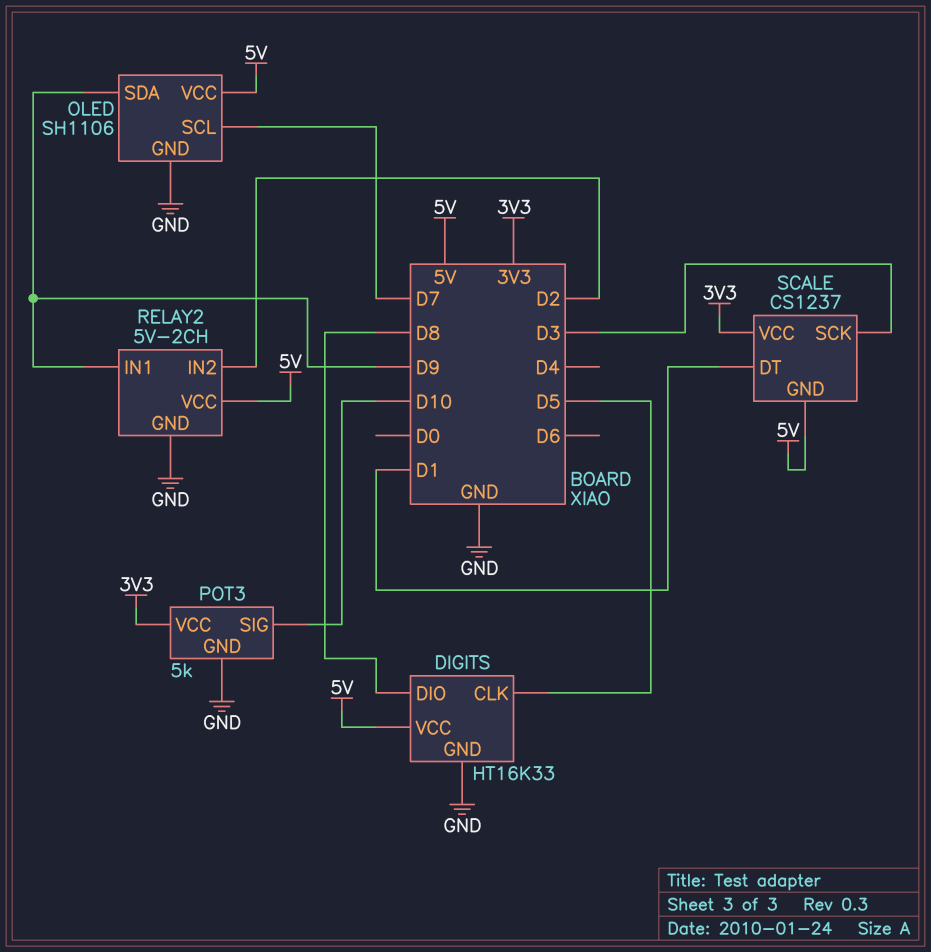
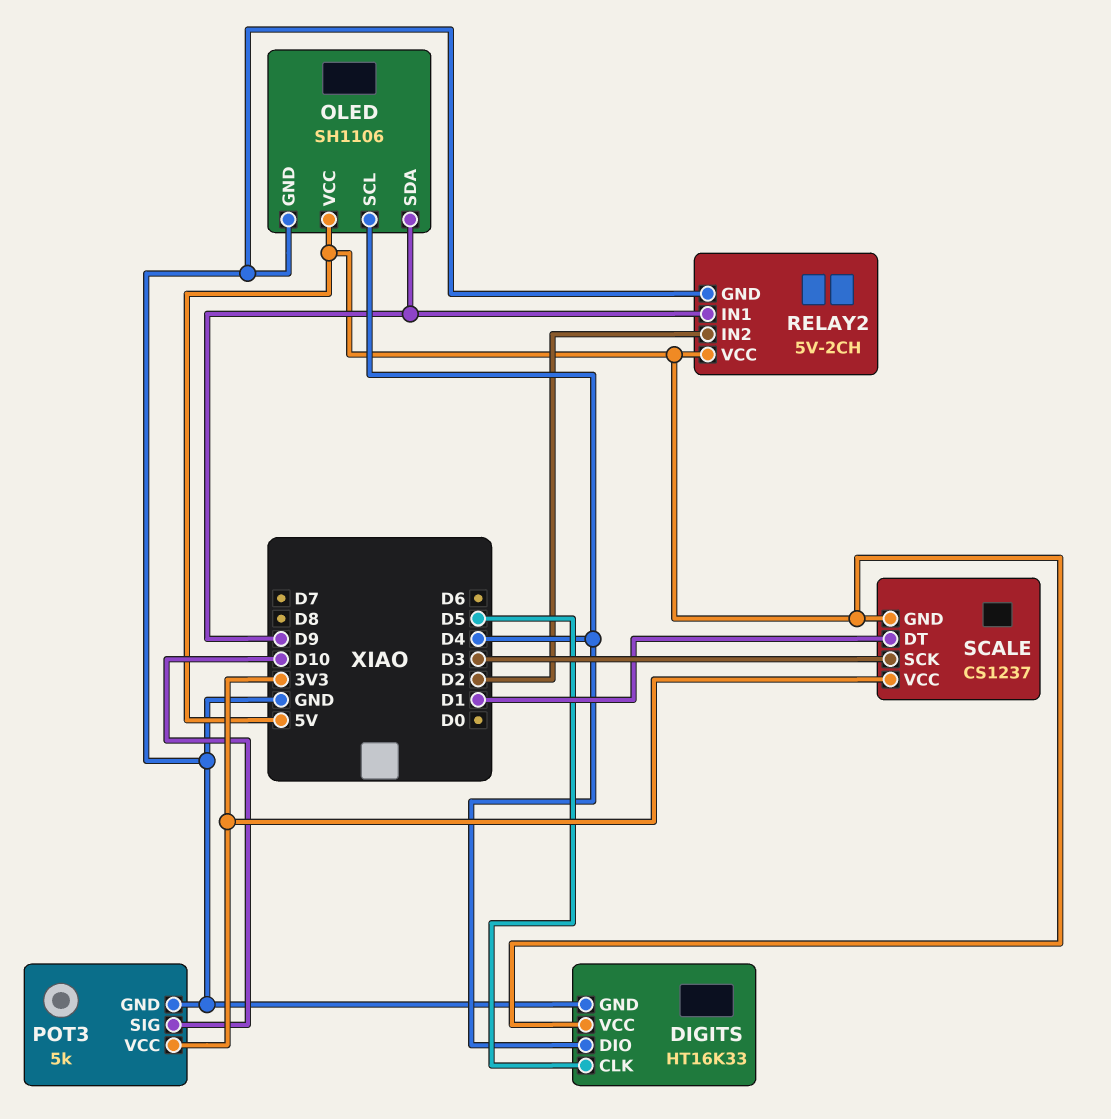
DIGITS pin DIO: D8 -> D4
OLED pin SCL: D7 -> D4

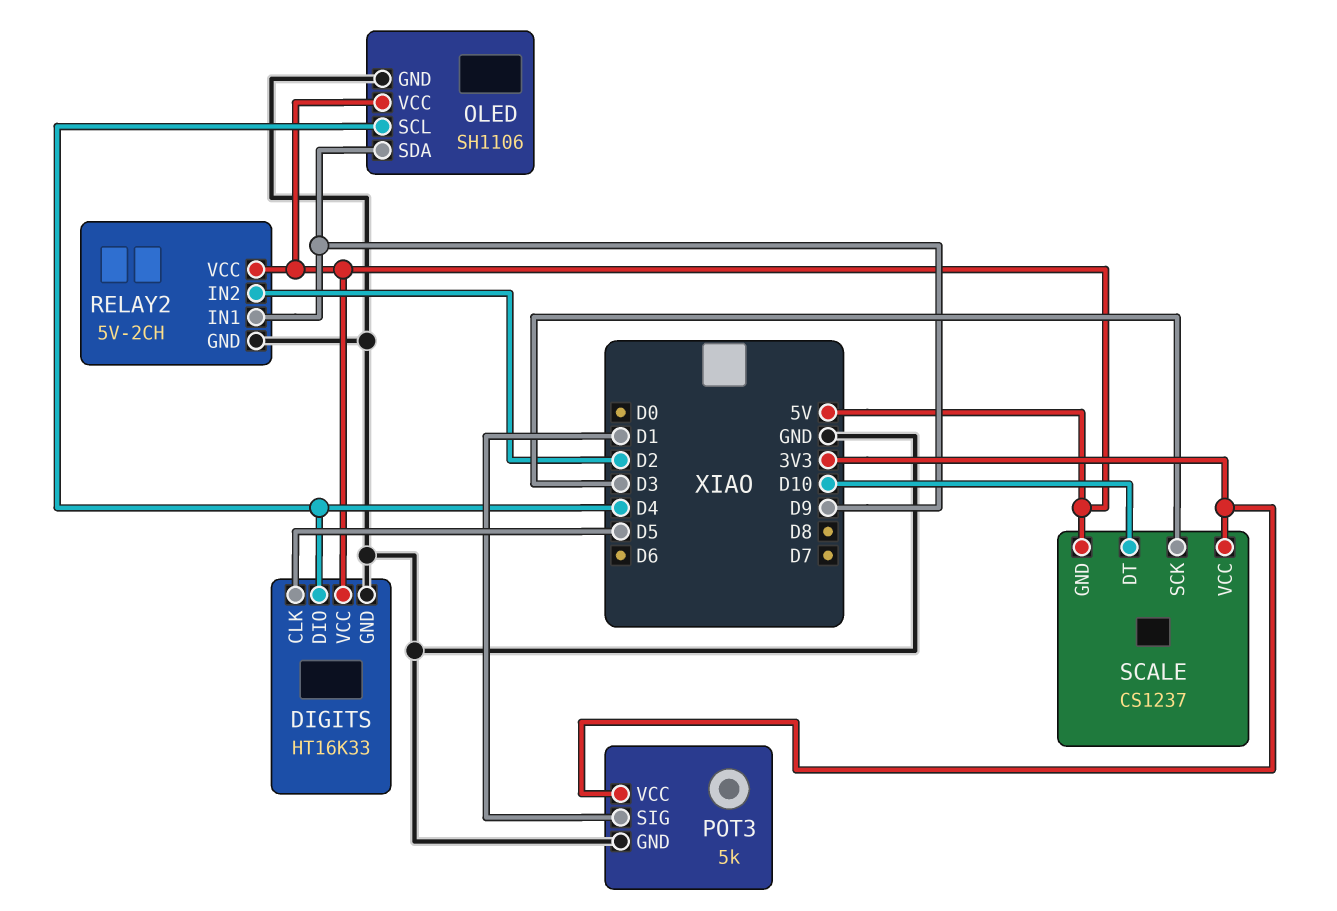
POT3 pin SIG: D10 -> D1
SCALE pin DT: D1 -> D10

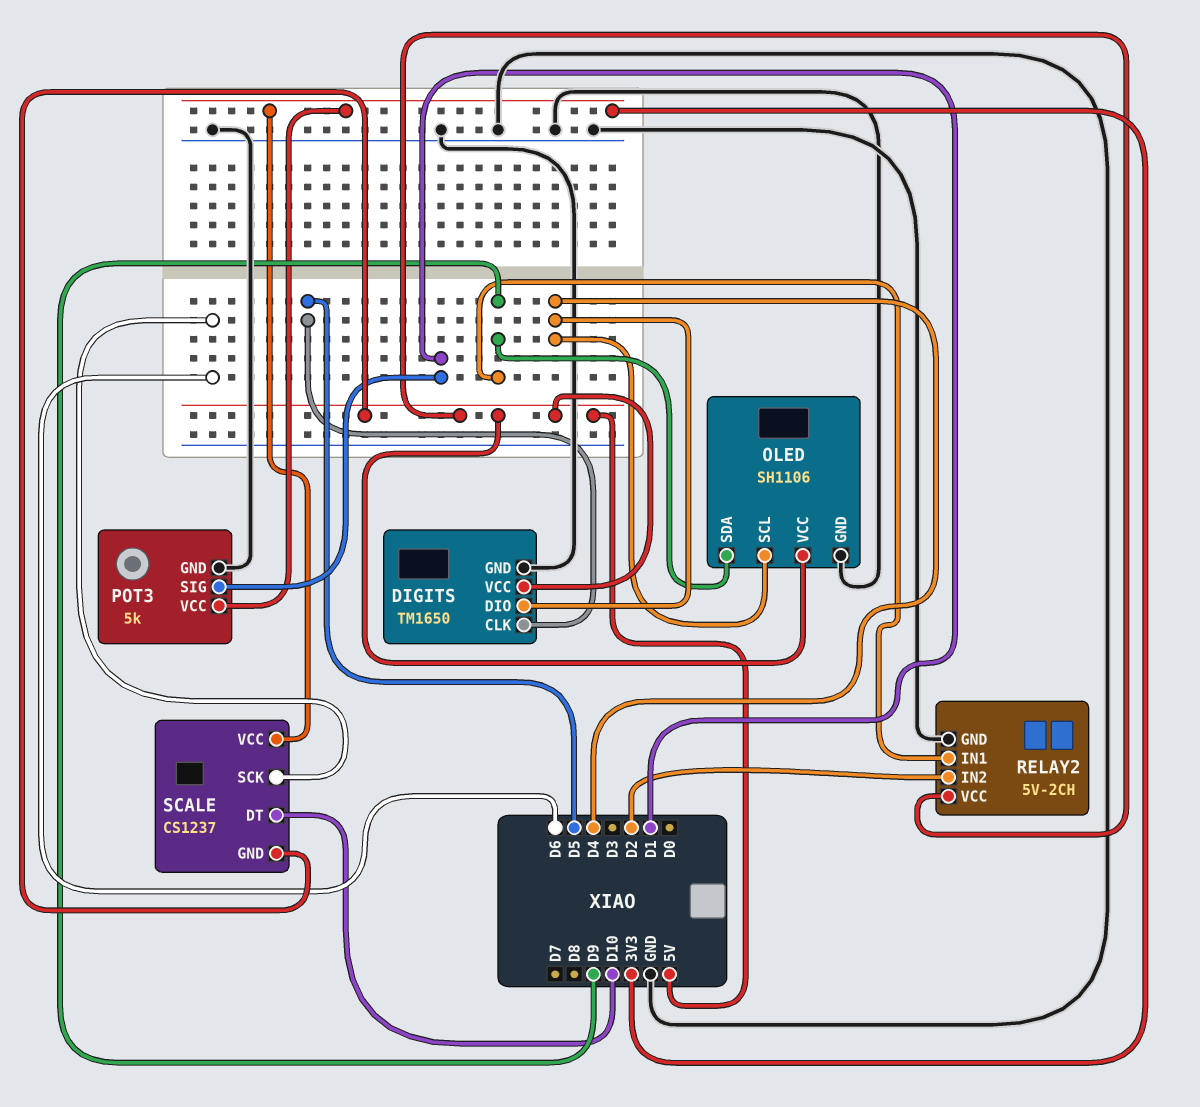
DIGITS: HT16K33 -> TM1650
SCALE pin SCK: D3 -> D6

